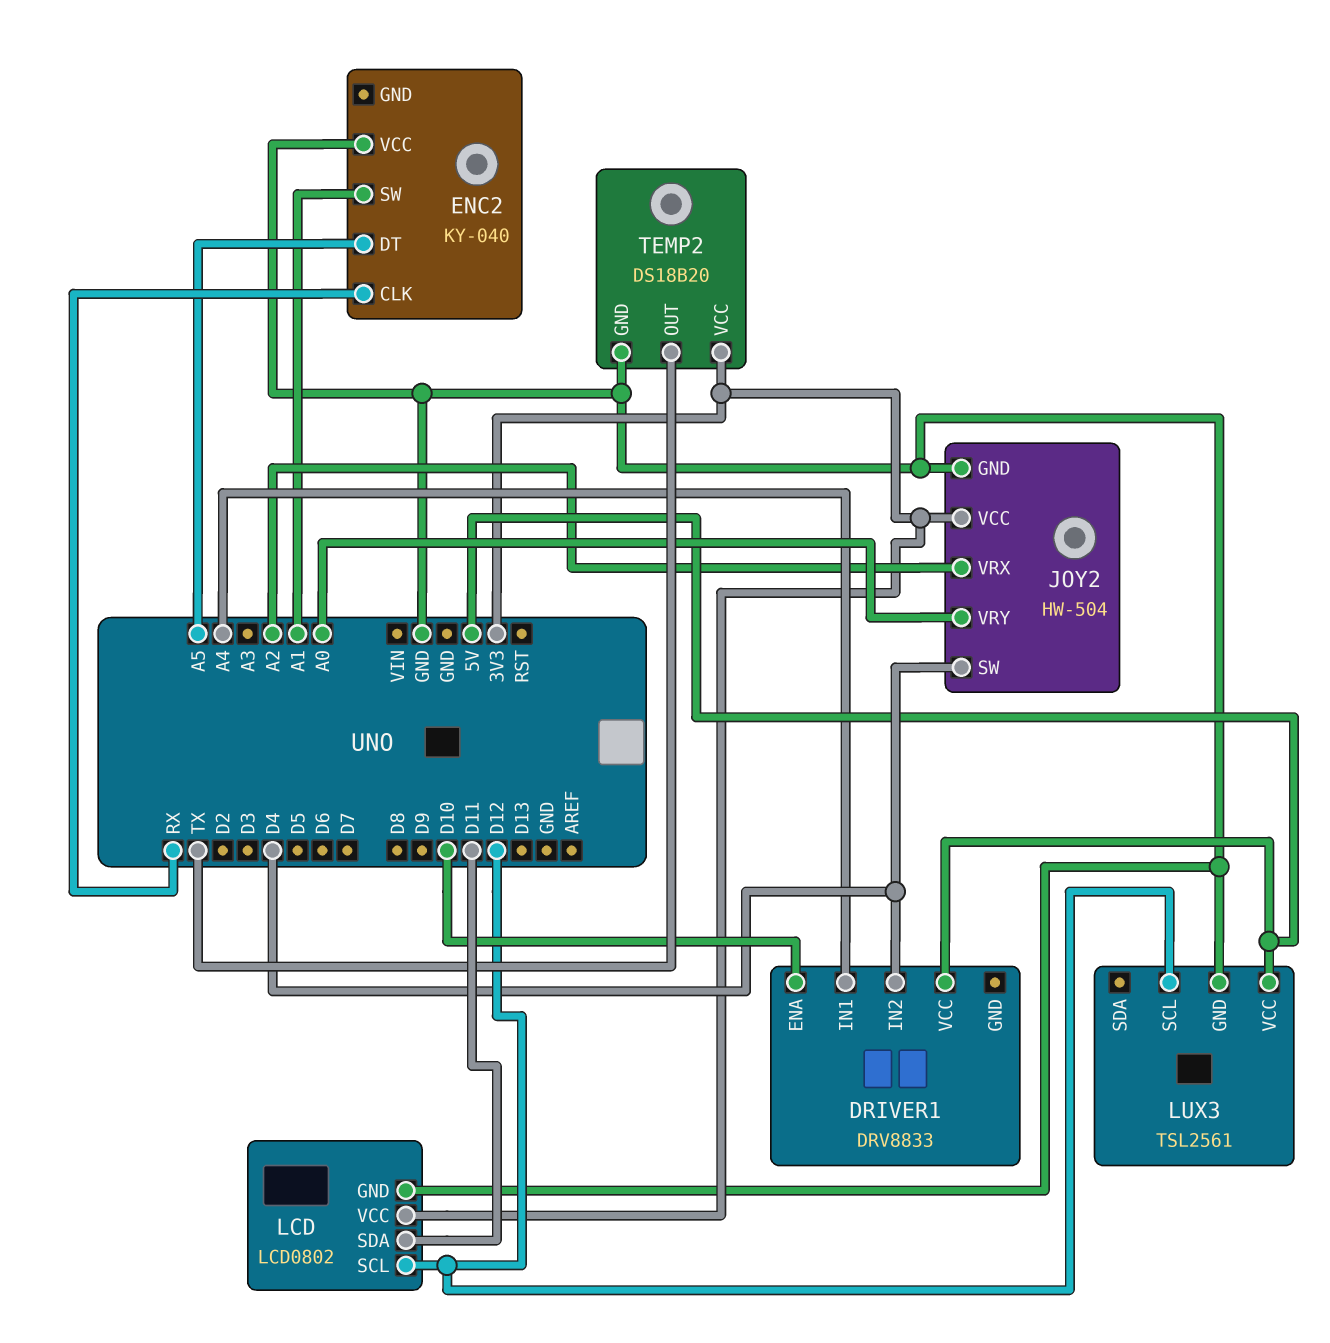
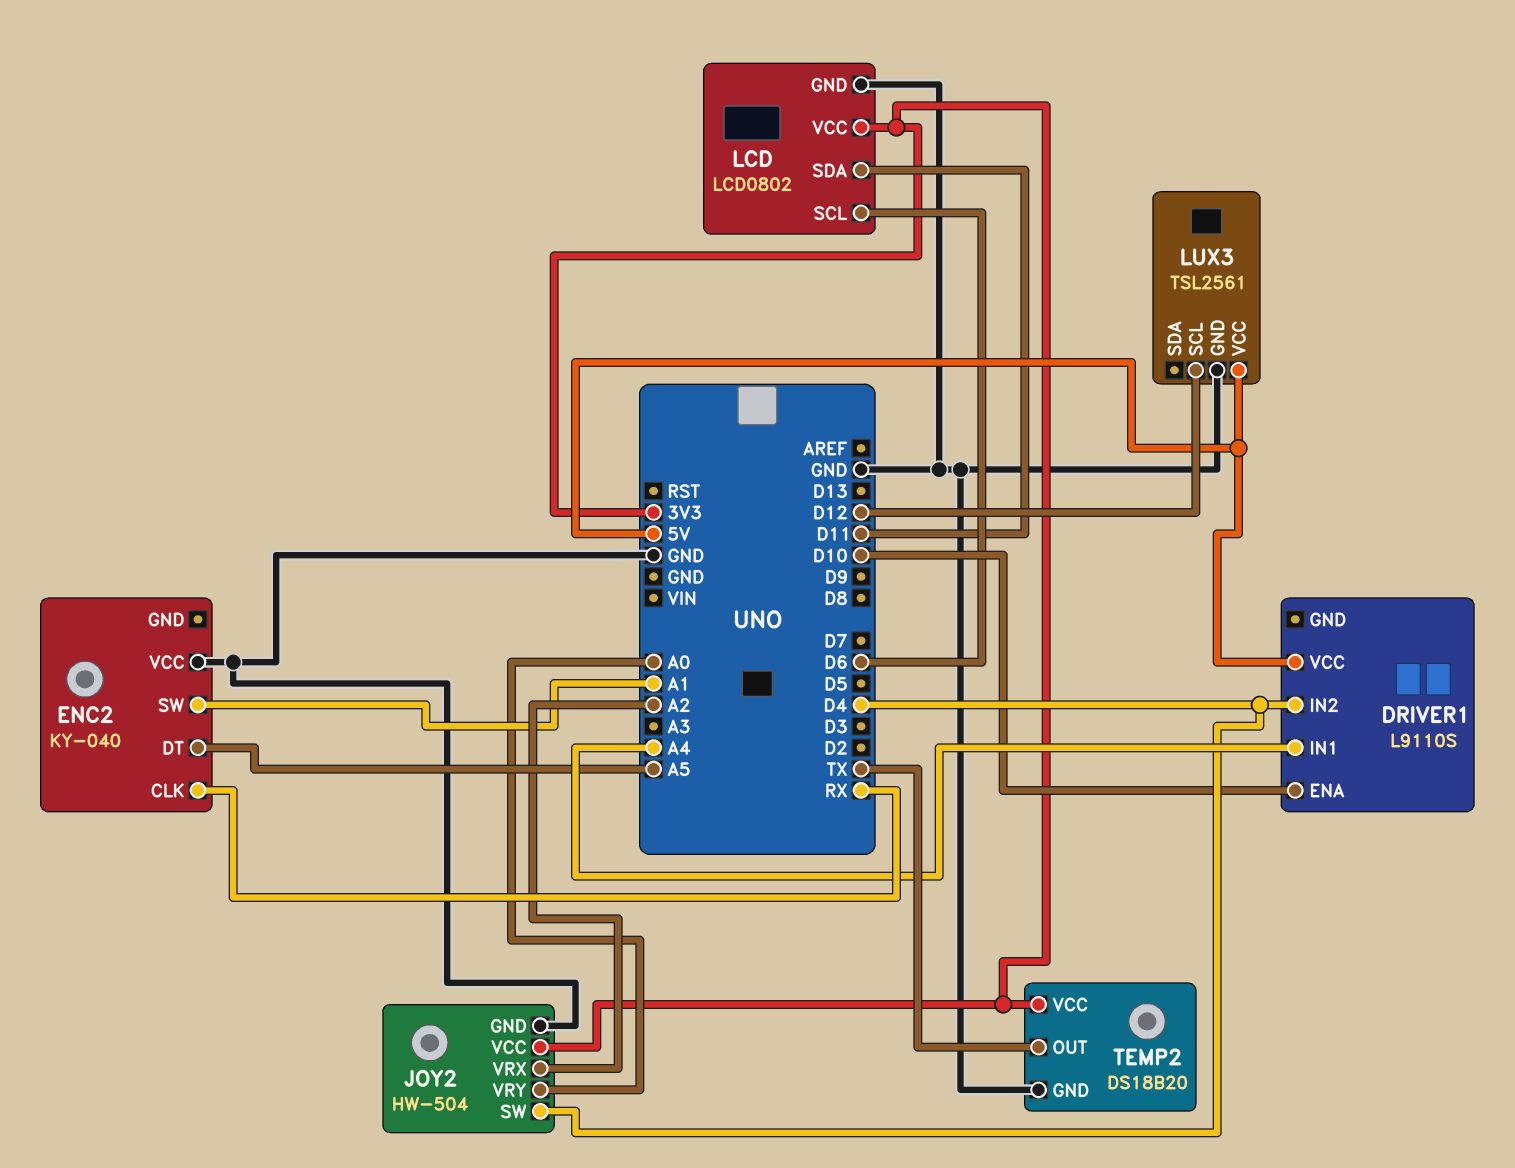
DRIVER1: DRV8833 -> L9110S
LCD pin SCL: D12 -> D6

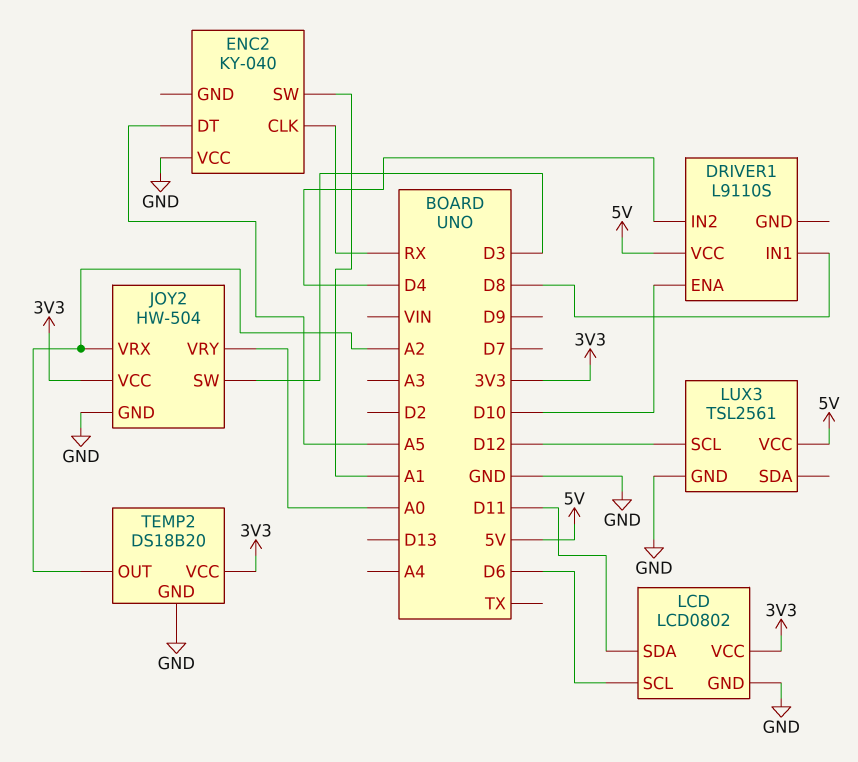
DRIVER1 pin IN1: A4 -> D8
JOY2 pin SW: D4 -> D3
TEMP2 pin OUT: TX -> A2

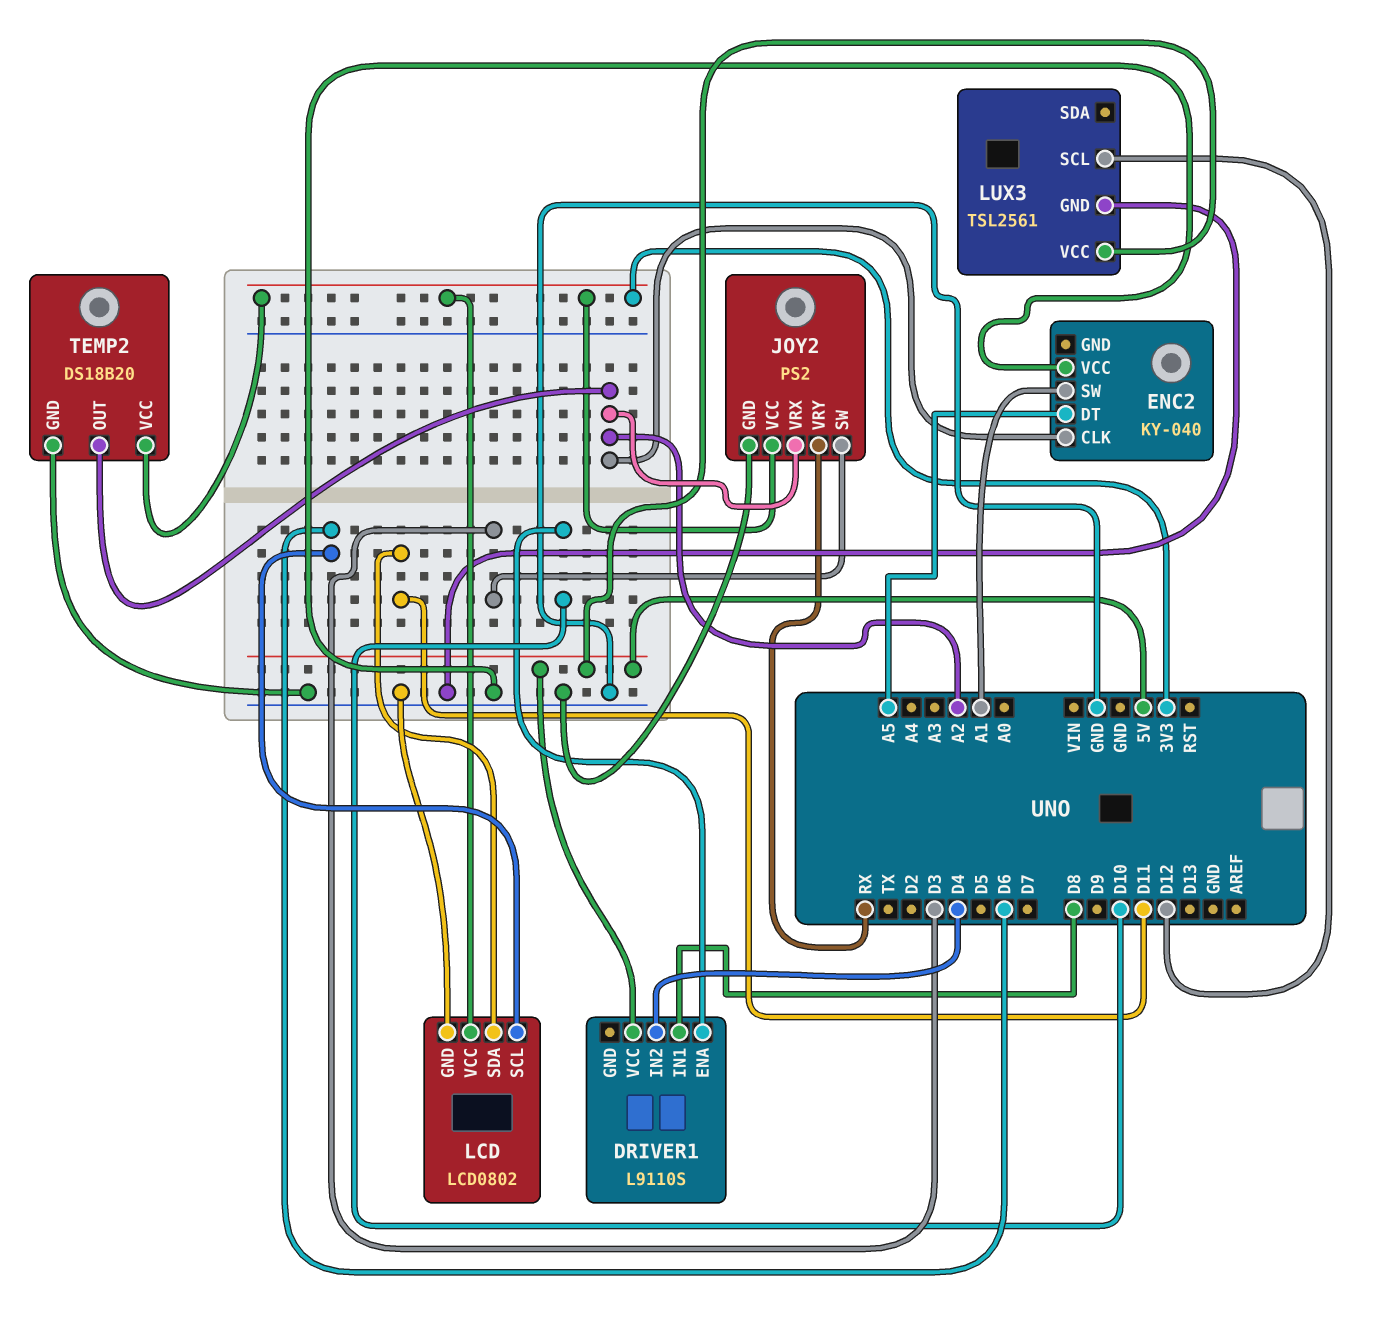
ENC2 pin CLK: RX -> A2
JOY2: HW-504 -> PS2
JOY2 pin VRY: A0 -> RX

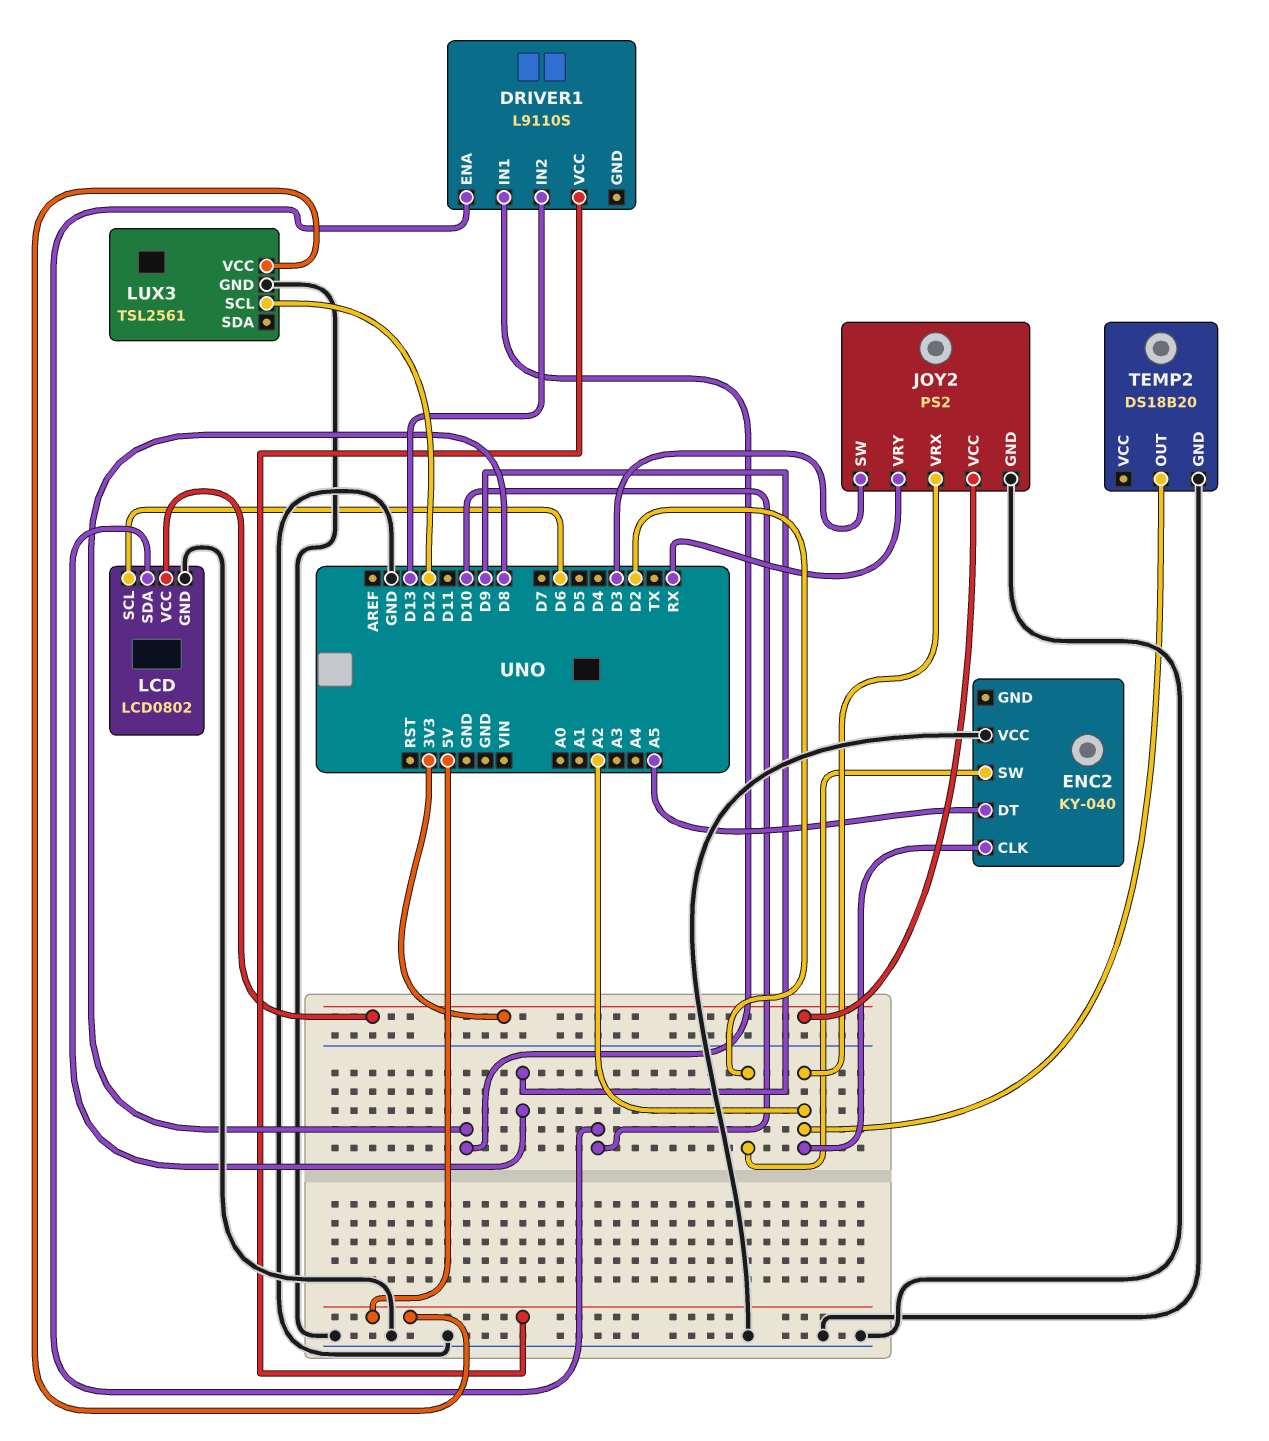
DRIVER1 pin IN2: D4 -> D13
ENC2 pin SW: A1 -> D2
LCD pin SDA: D11 -> D9
TEMP2 pin VCC: 3V3 -> none

